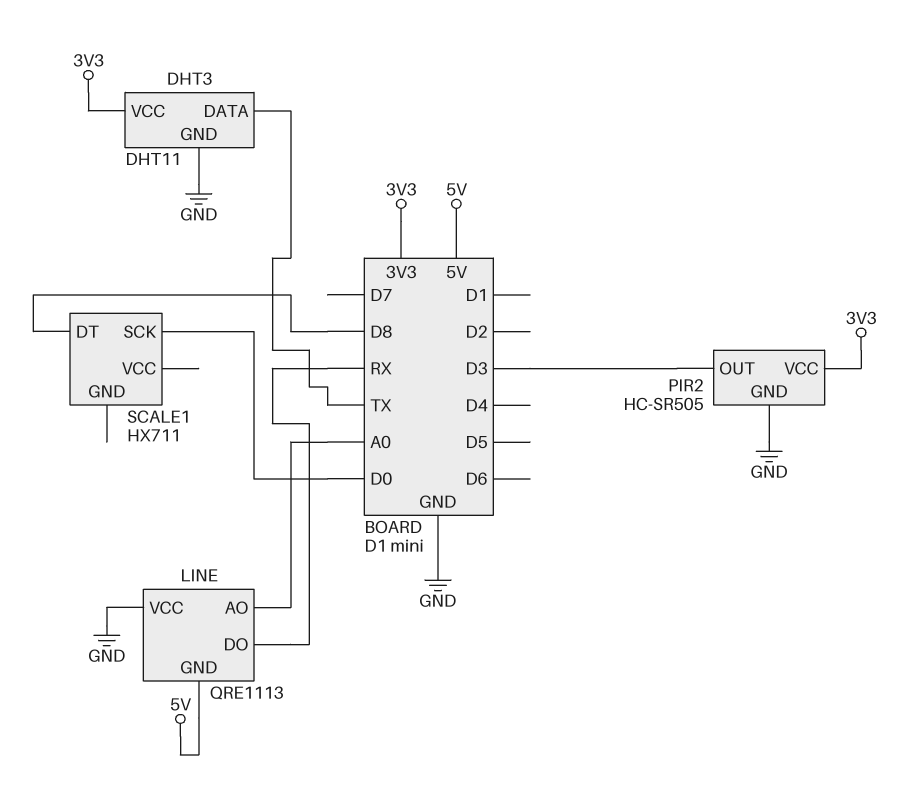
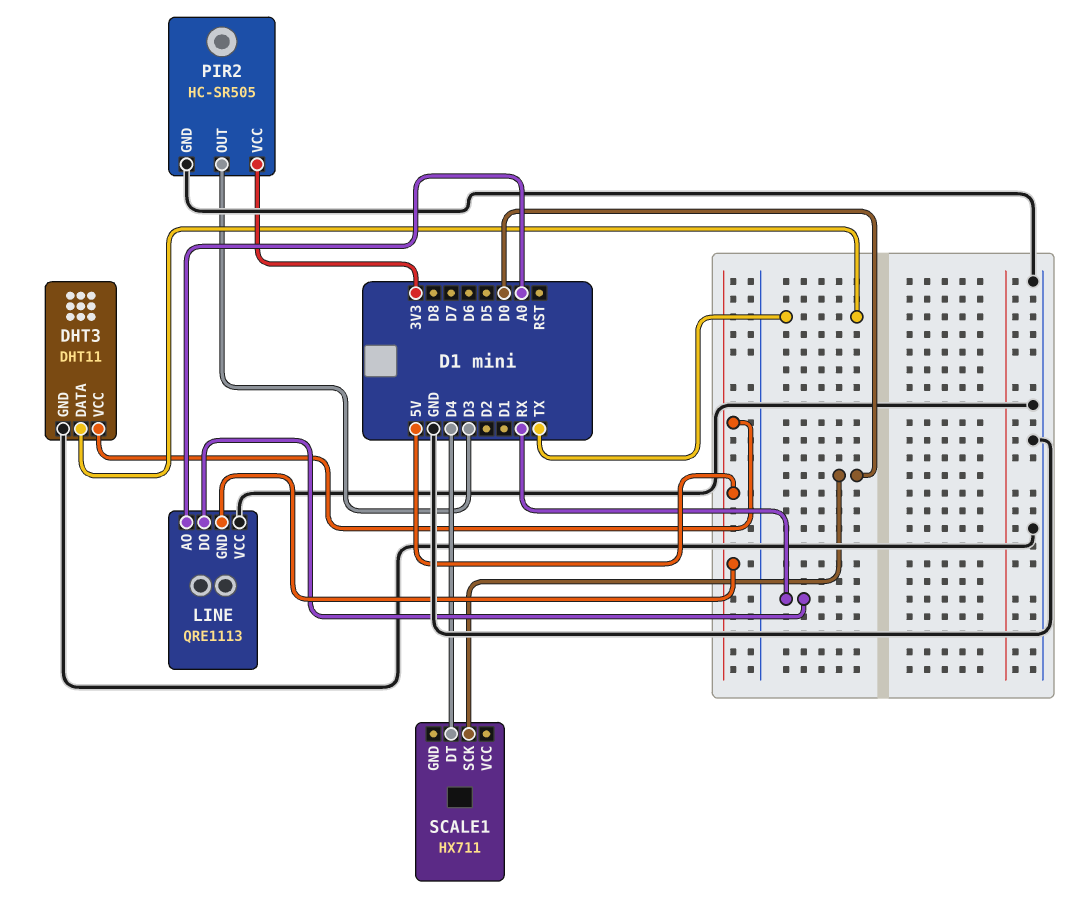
DHT3 pin VCC: 3V3 -> 5V
SCALE1 pin DT: D8 -> D4

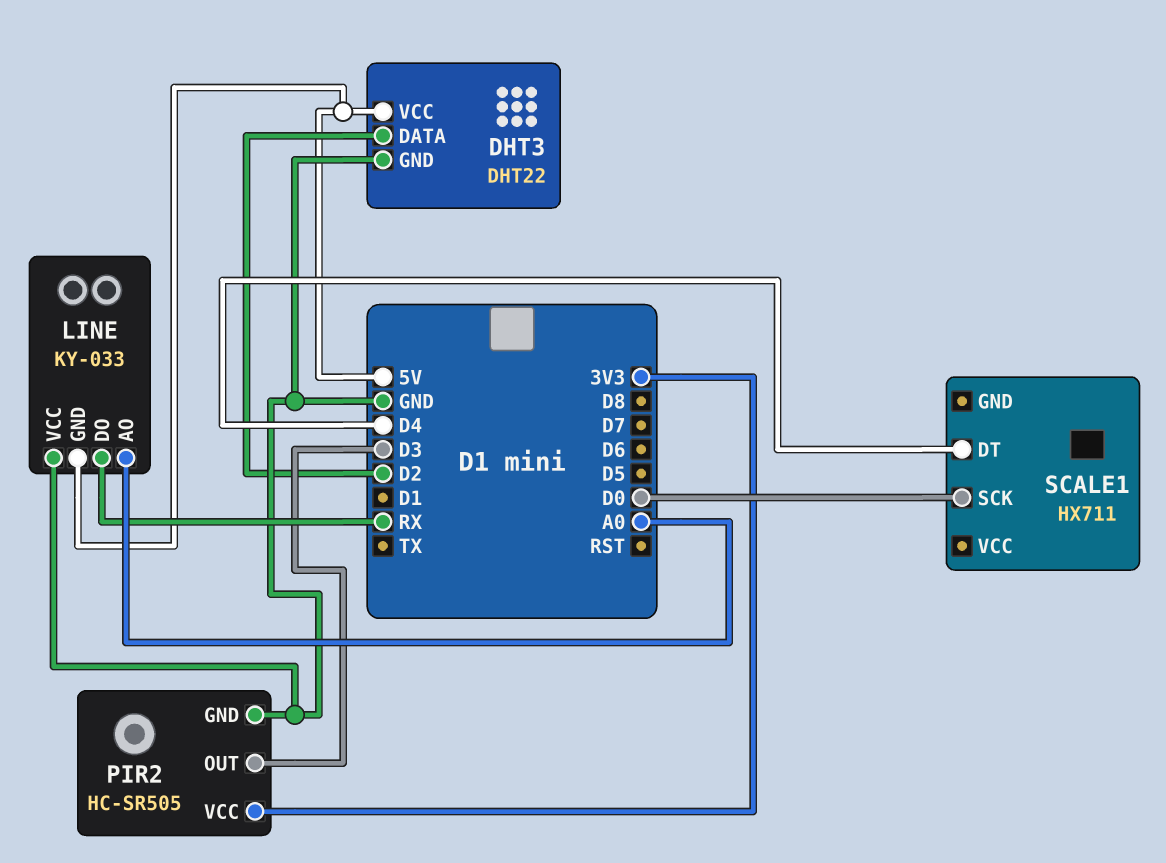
DHT3: DHT11 -> DHT22
DHT3 pin DATA: TX -> D2
LINE: QRE1113 -> KY-033

